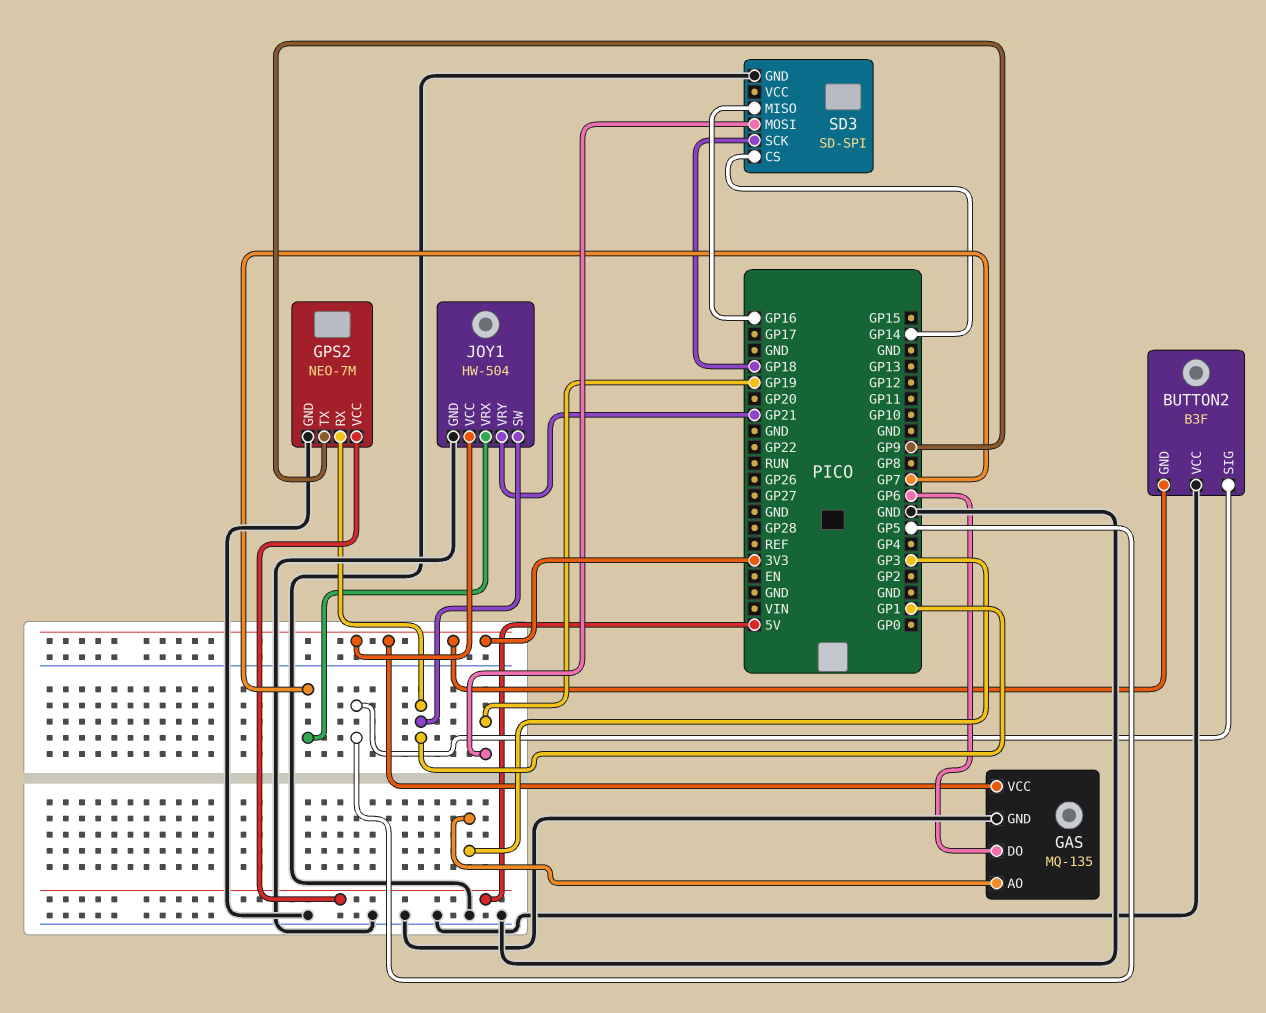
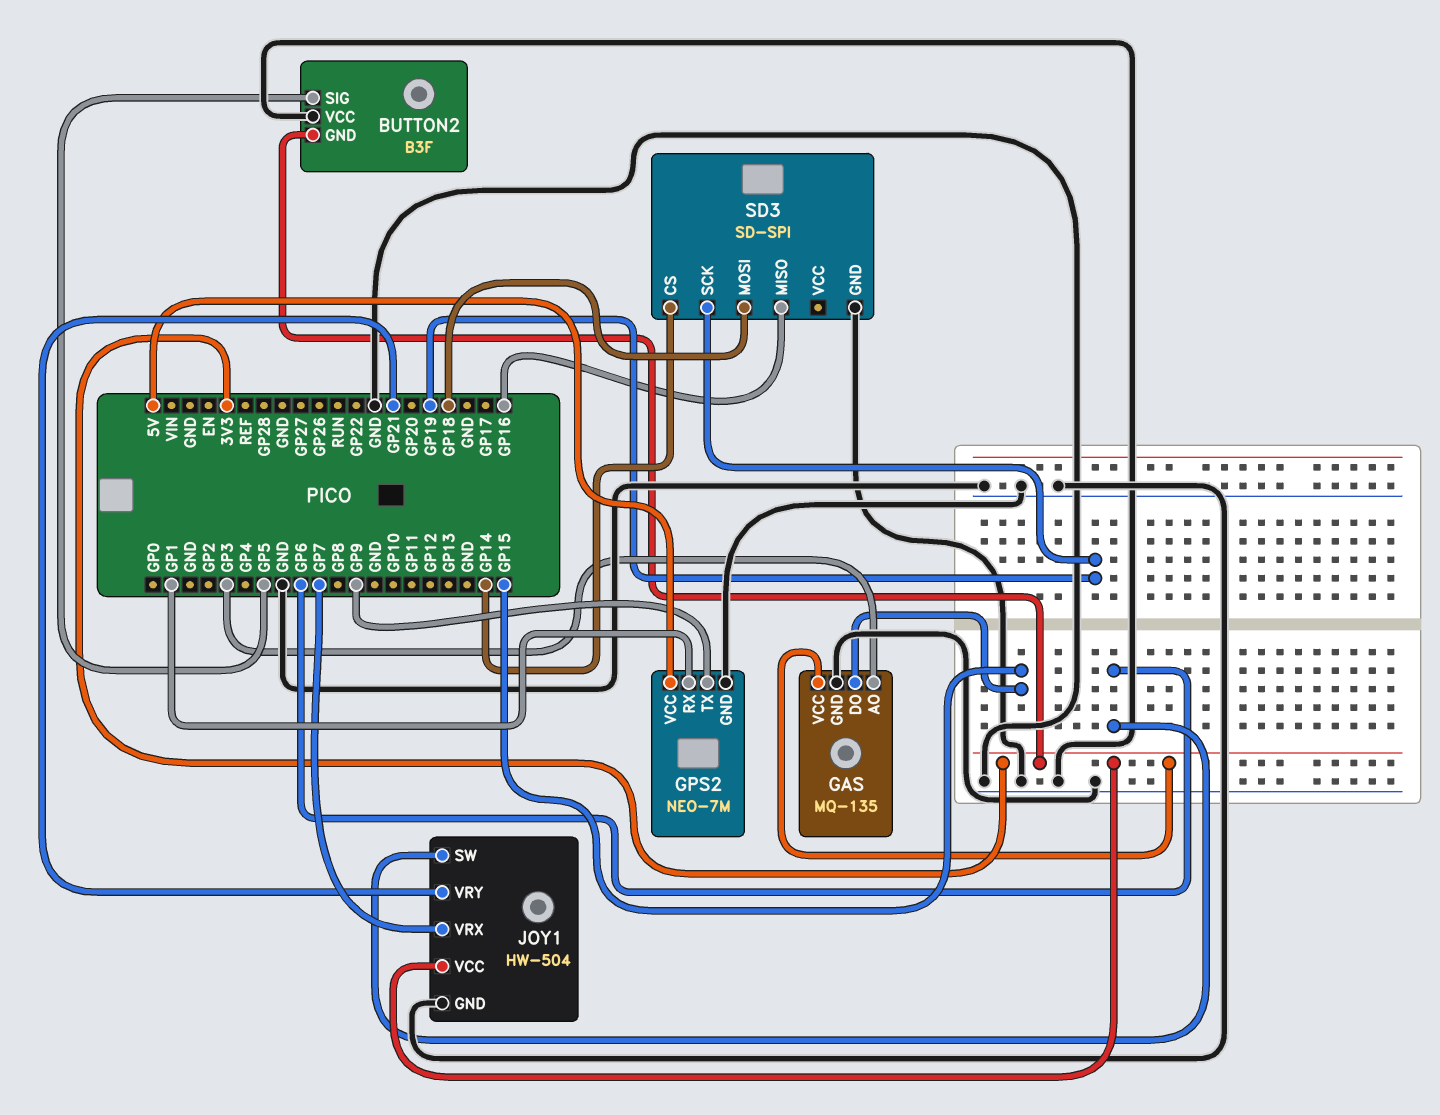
GAS pin DO: GP6 -> GP15
JOY1 pin SW: GP1 -> GP6
SD3 pin MOSI: GP19 -> GP18
SD3 pin SCK: GP18 -> GP19

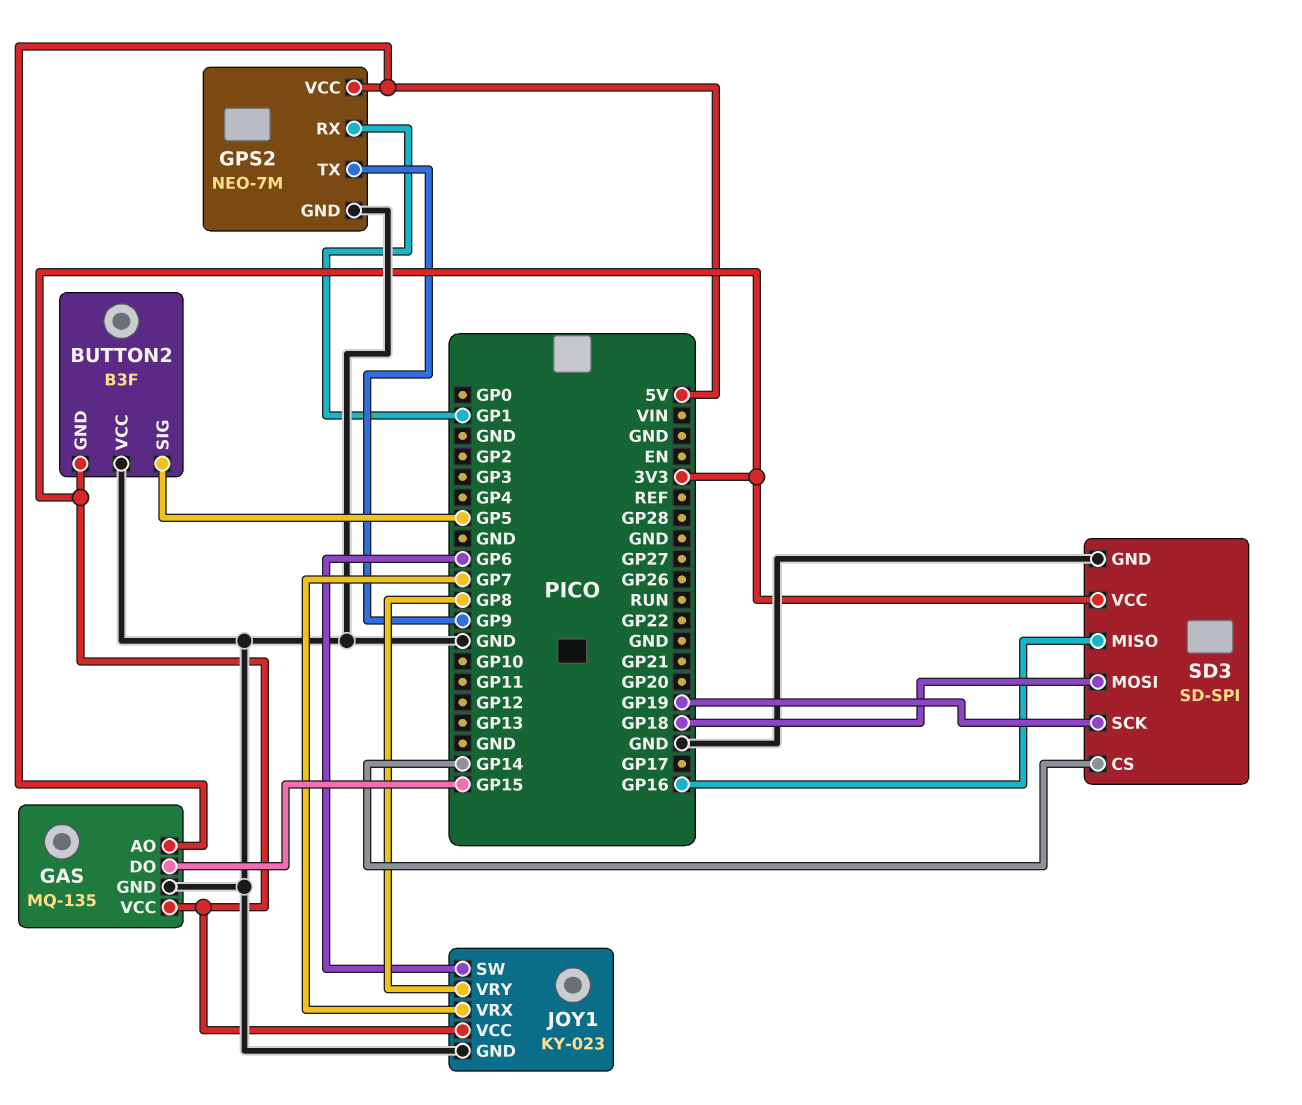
GAS pin AO: GP3 -> 5V
JOY1: HW-504 -> KY-023
JOY1 pin VRY: GP21 -> GP8
SD3 pin VCC: none -> 3V3

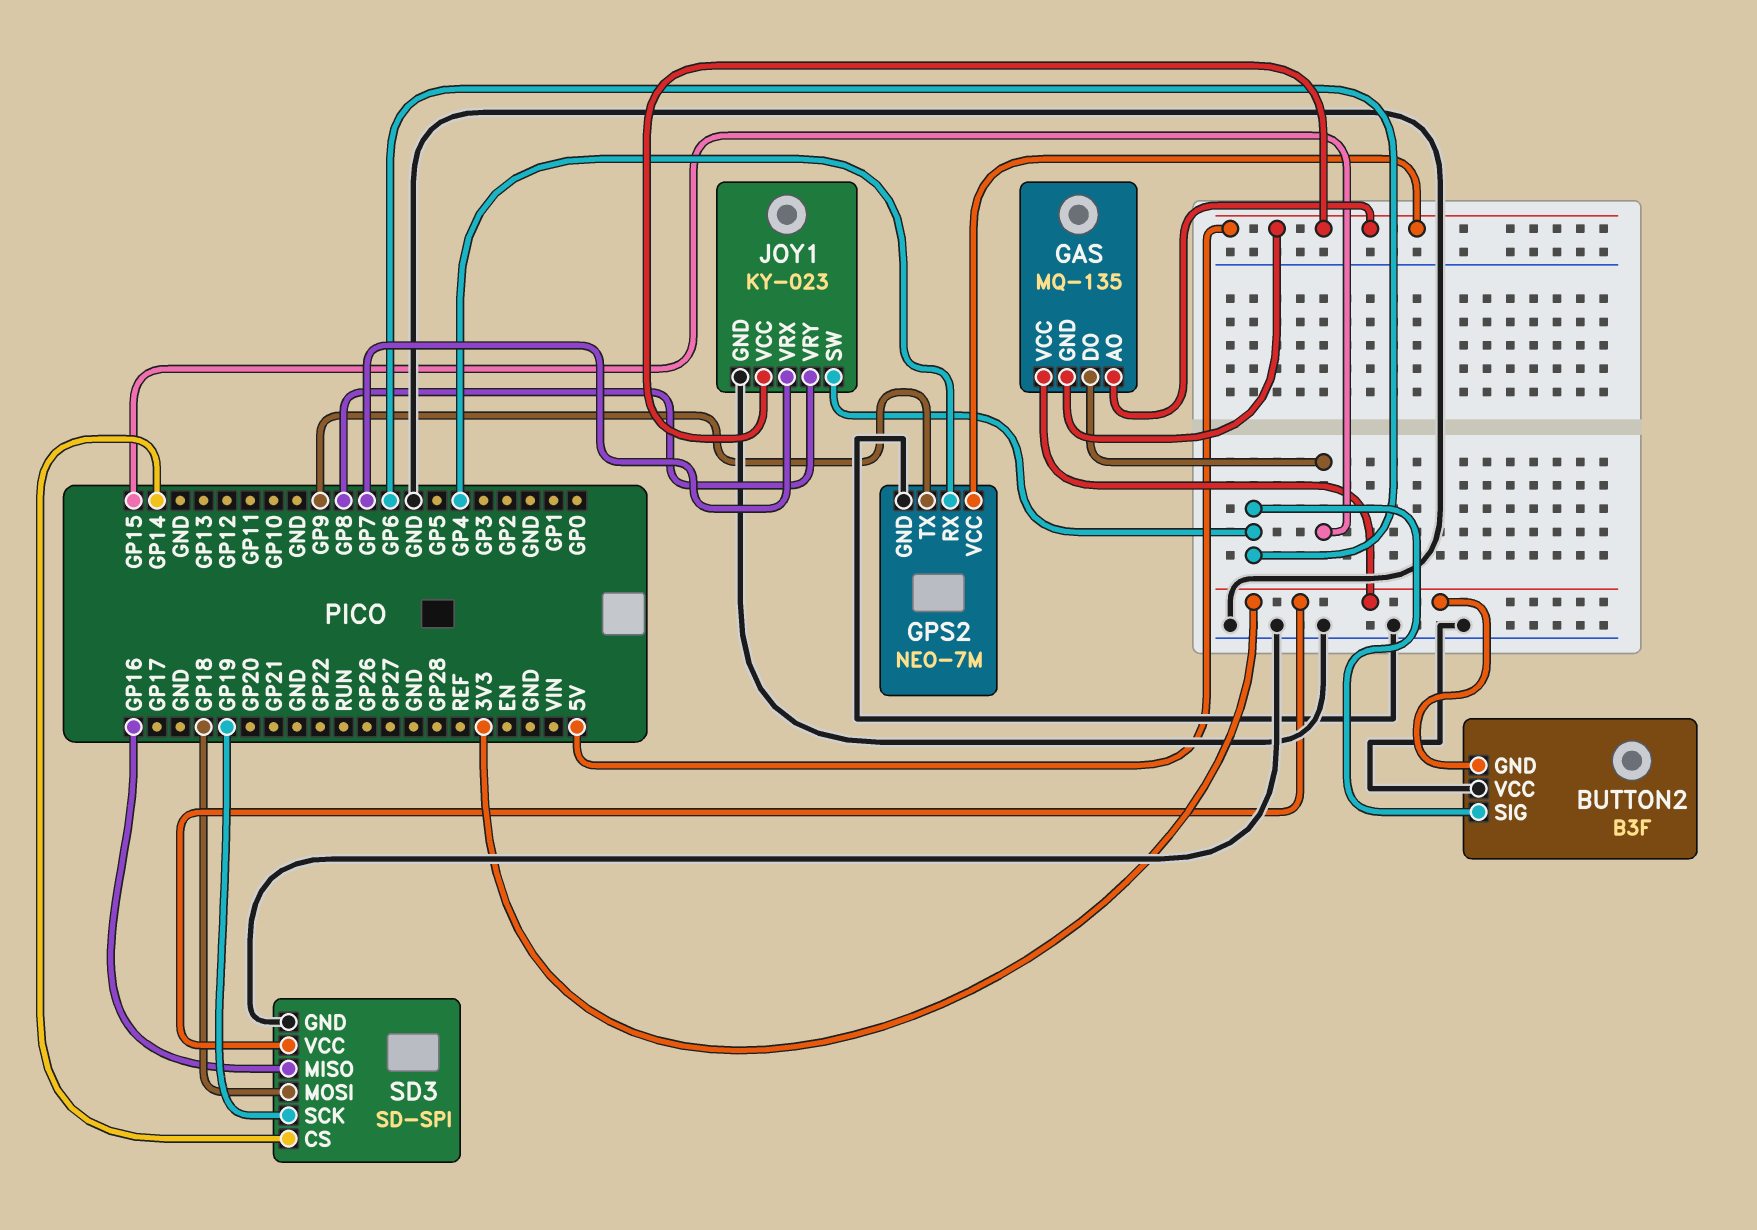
BUTTON2 pin SIG: GP5 -> GP6
GAS pin GND: GND -> 5V
GPS2 pin RX: GP1 -> GP4
JOY1 pin VCC: 3V3 -> 5V

